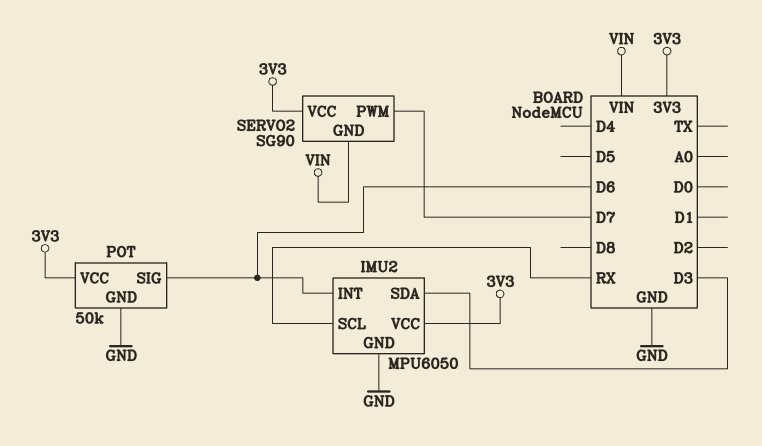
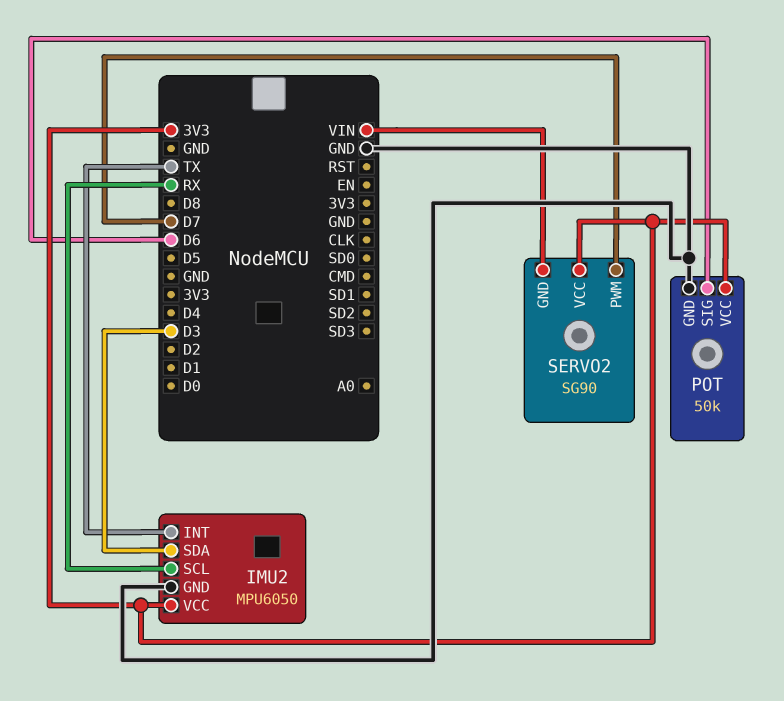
IMU2 pin INT: D6 -> TX

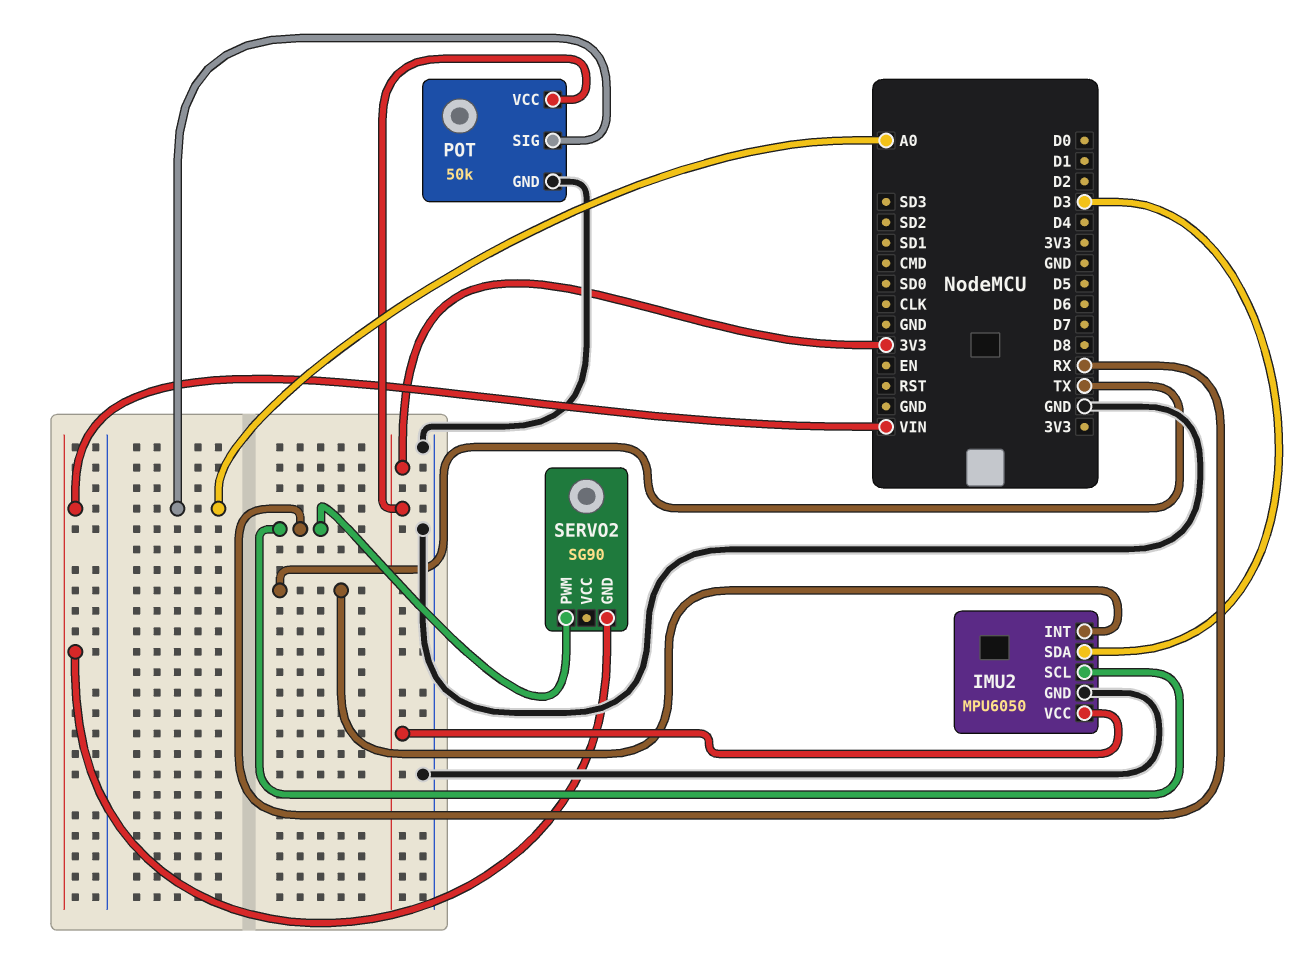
POT pin SIG: D6 -> A0
SERVO2 pin PWM: D7 -> RX
SERVO2 pin VCC: 3V3 -> none

